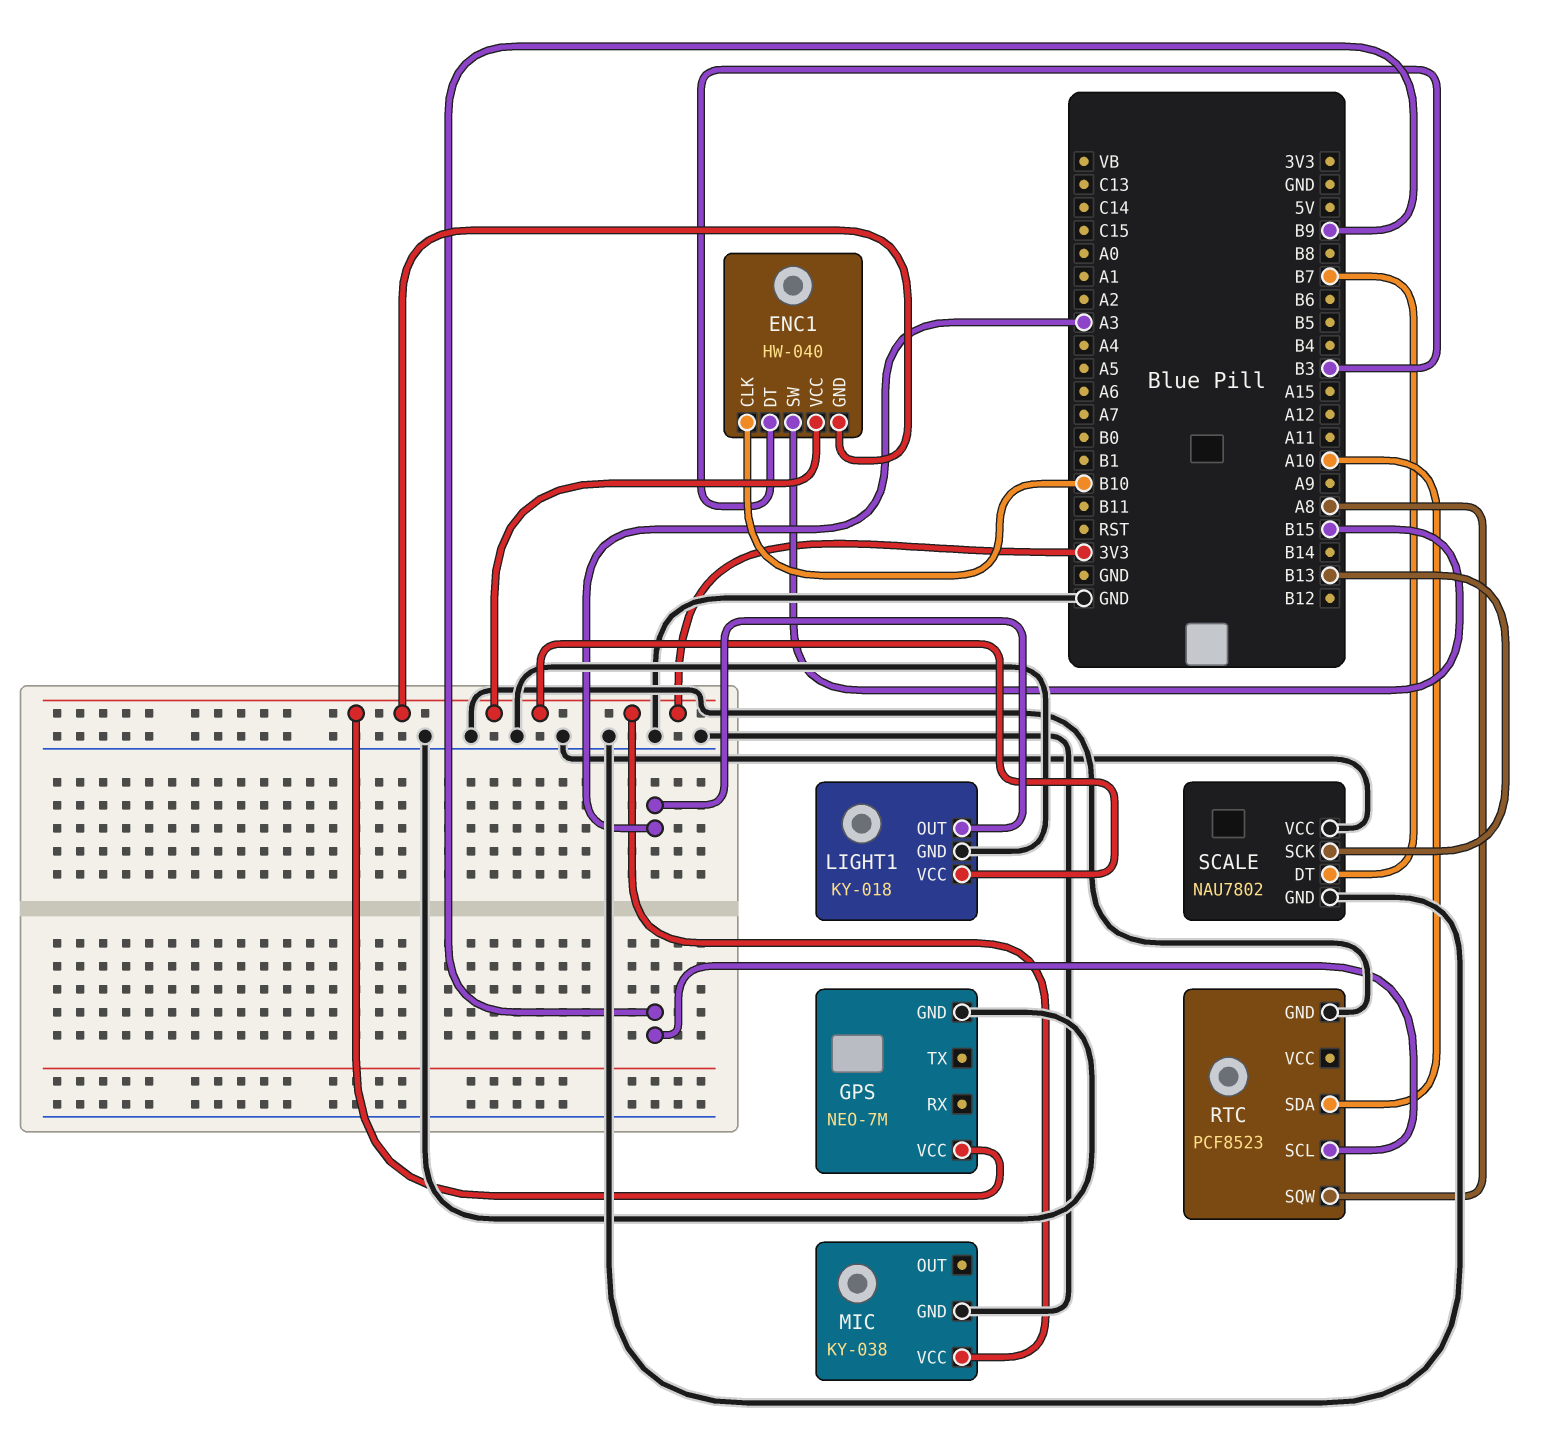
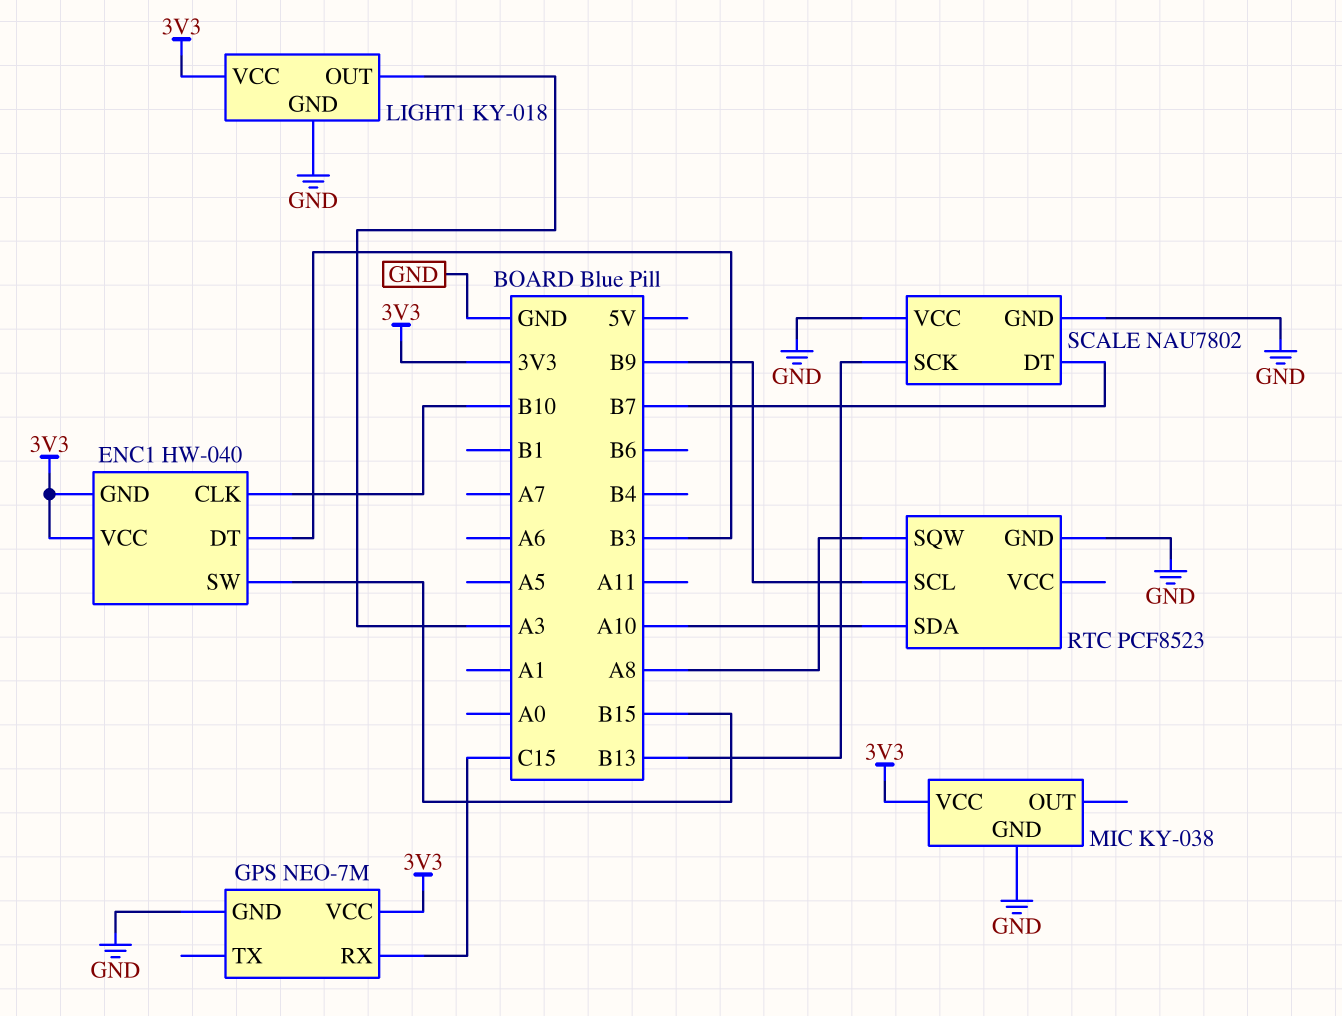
GPS pin RX: none -> C15

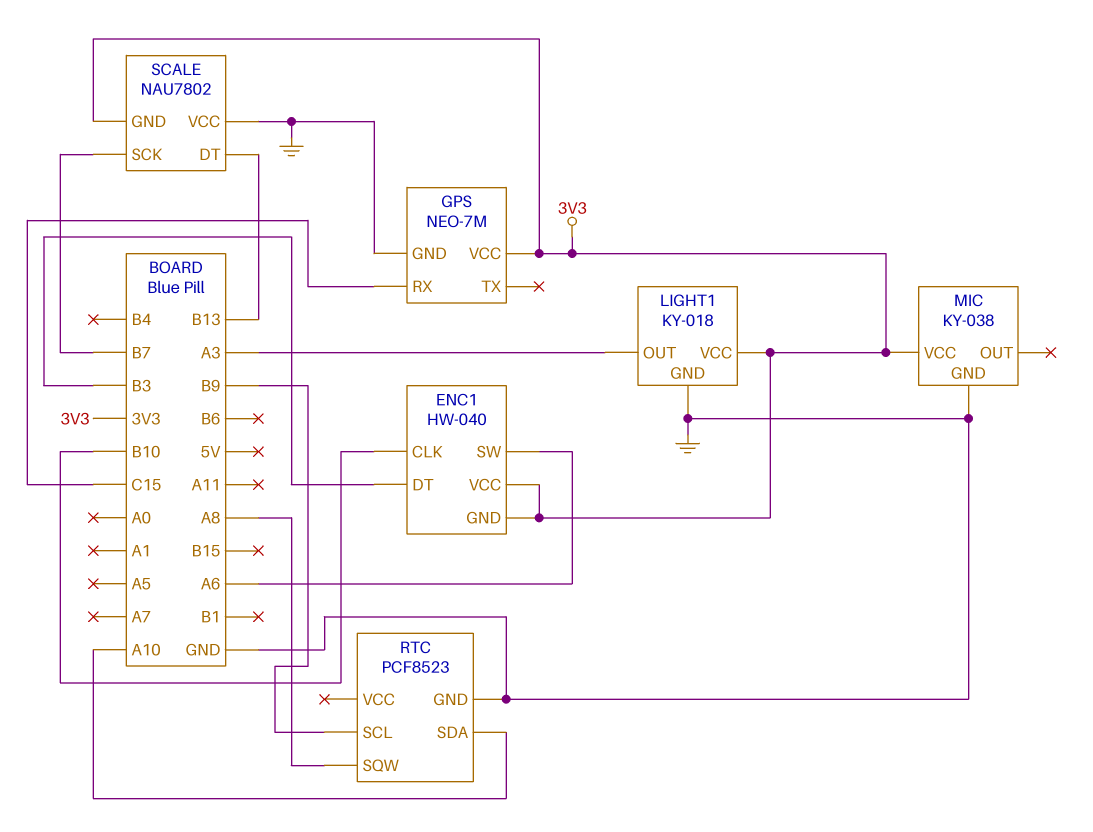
ENC1 pin SW: B15 -> A6
SCALE pin DT: B7 -> B13
SCALE pin GND: GND -> 3V3
SCALE pin SCK: B13 -> B7

